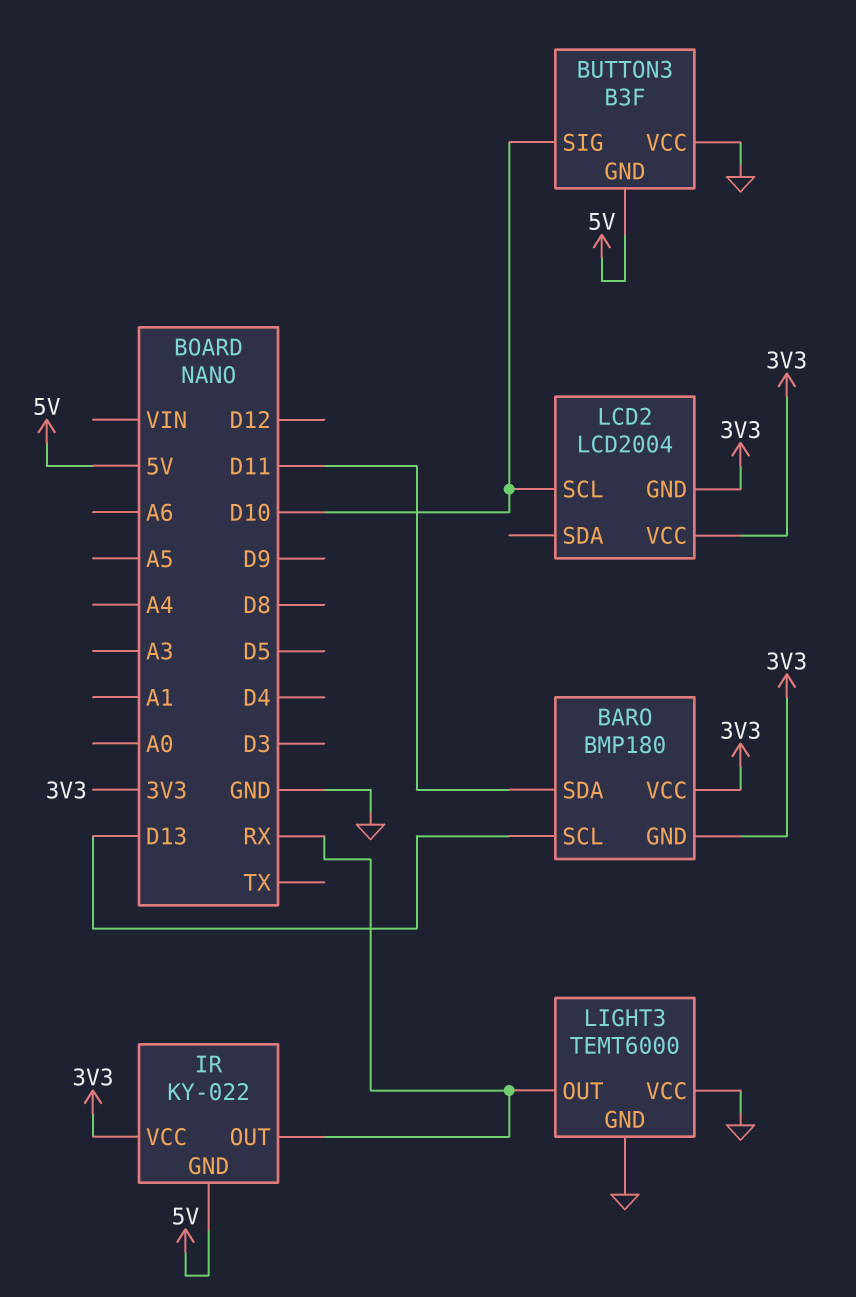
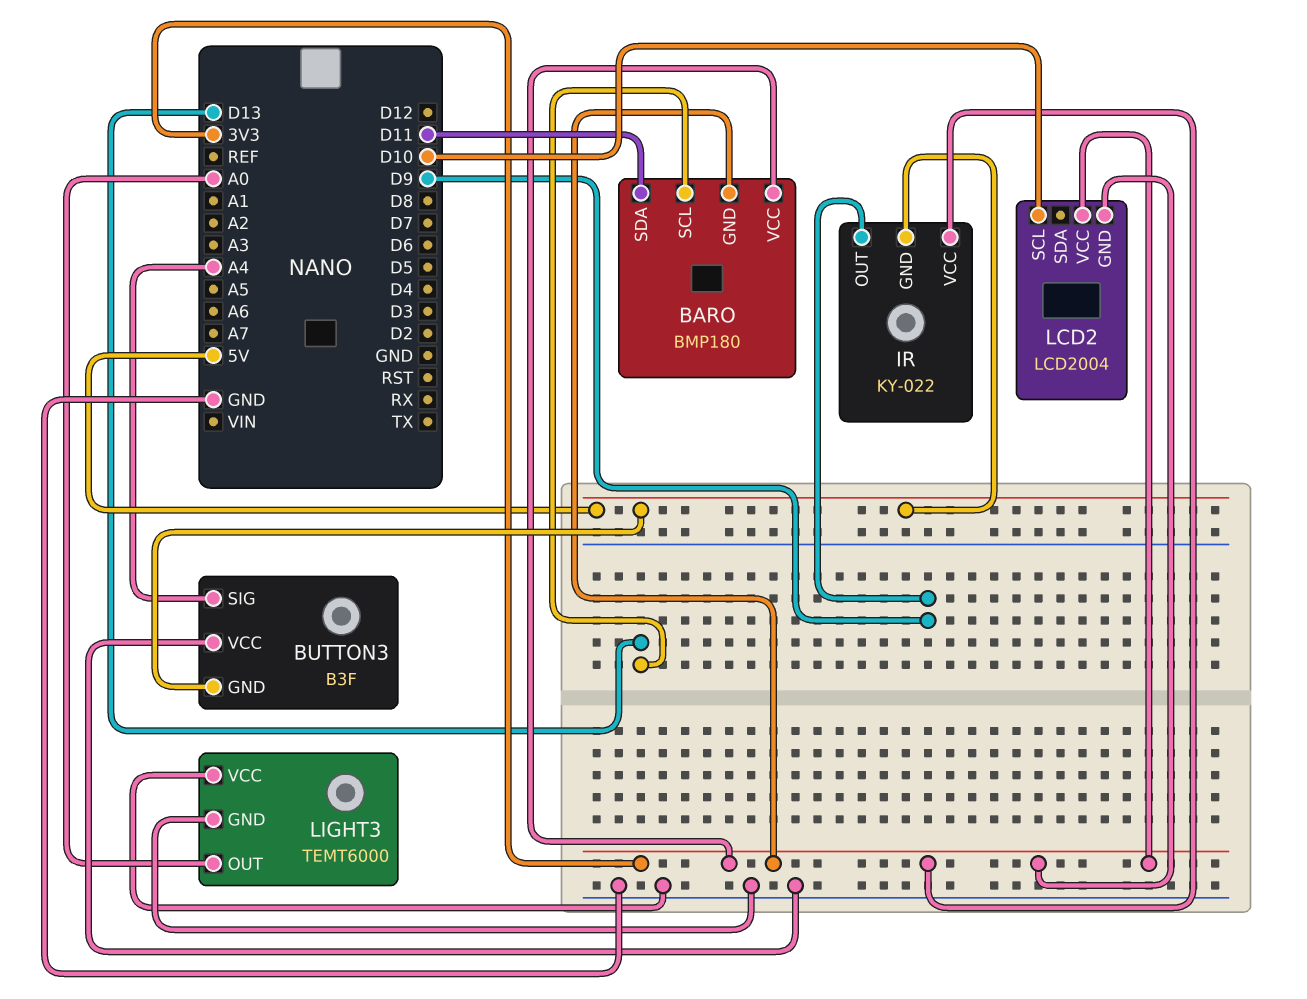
BUTTON3 pin SIG: D10 -> A4
IR pin OUT: RX -> D9
LIGHT3 pin OUT: RX -> A0

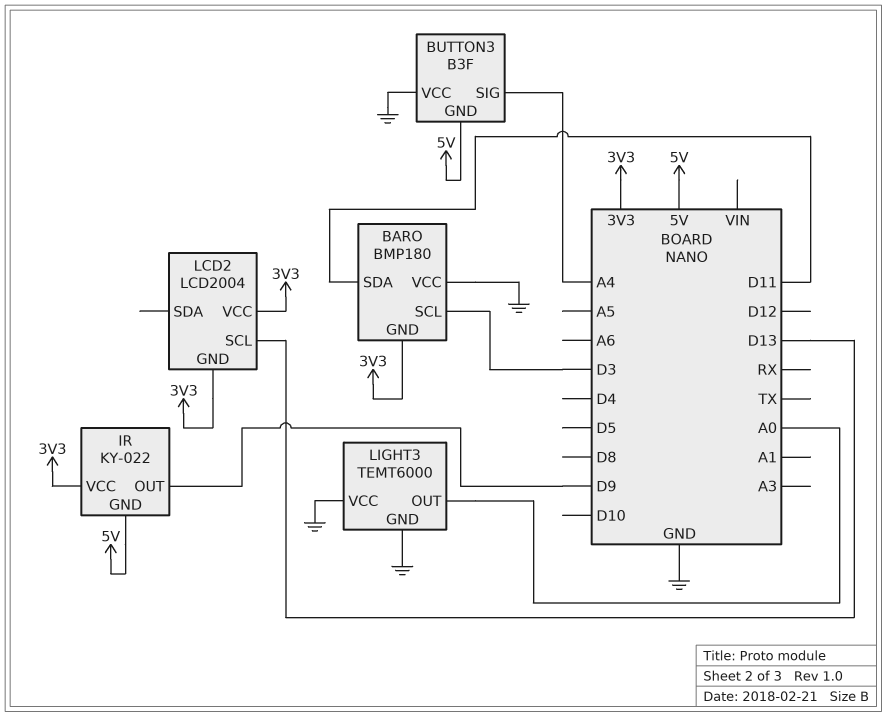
BARO pin SCL: D13 -> D3
BARO pin VCC: 3V3 -> GND
LCD2 pin SCL: D10 -> D13

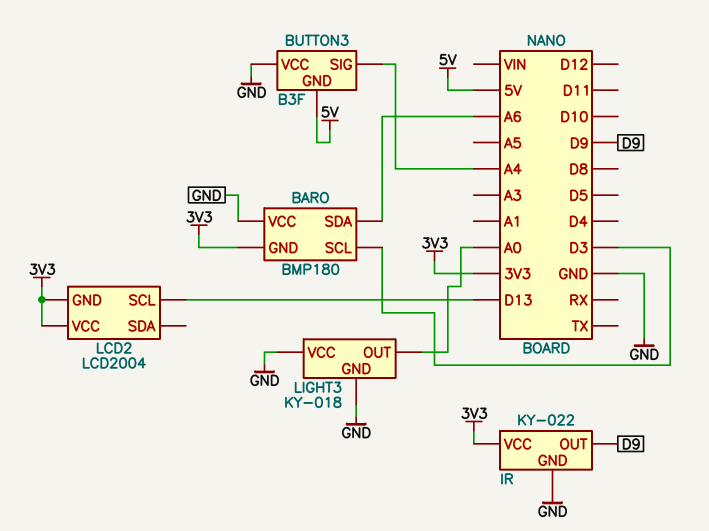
BARO pin SDA: D11 -> A6
IR pin GND: 5V -> GND
LIGHT3: TEMT6000 -> KY-018

